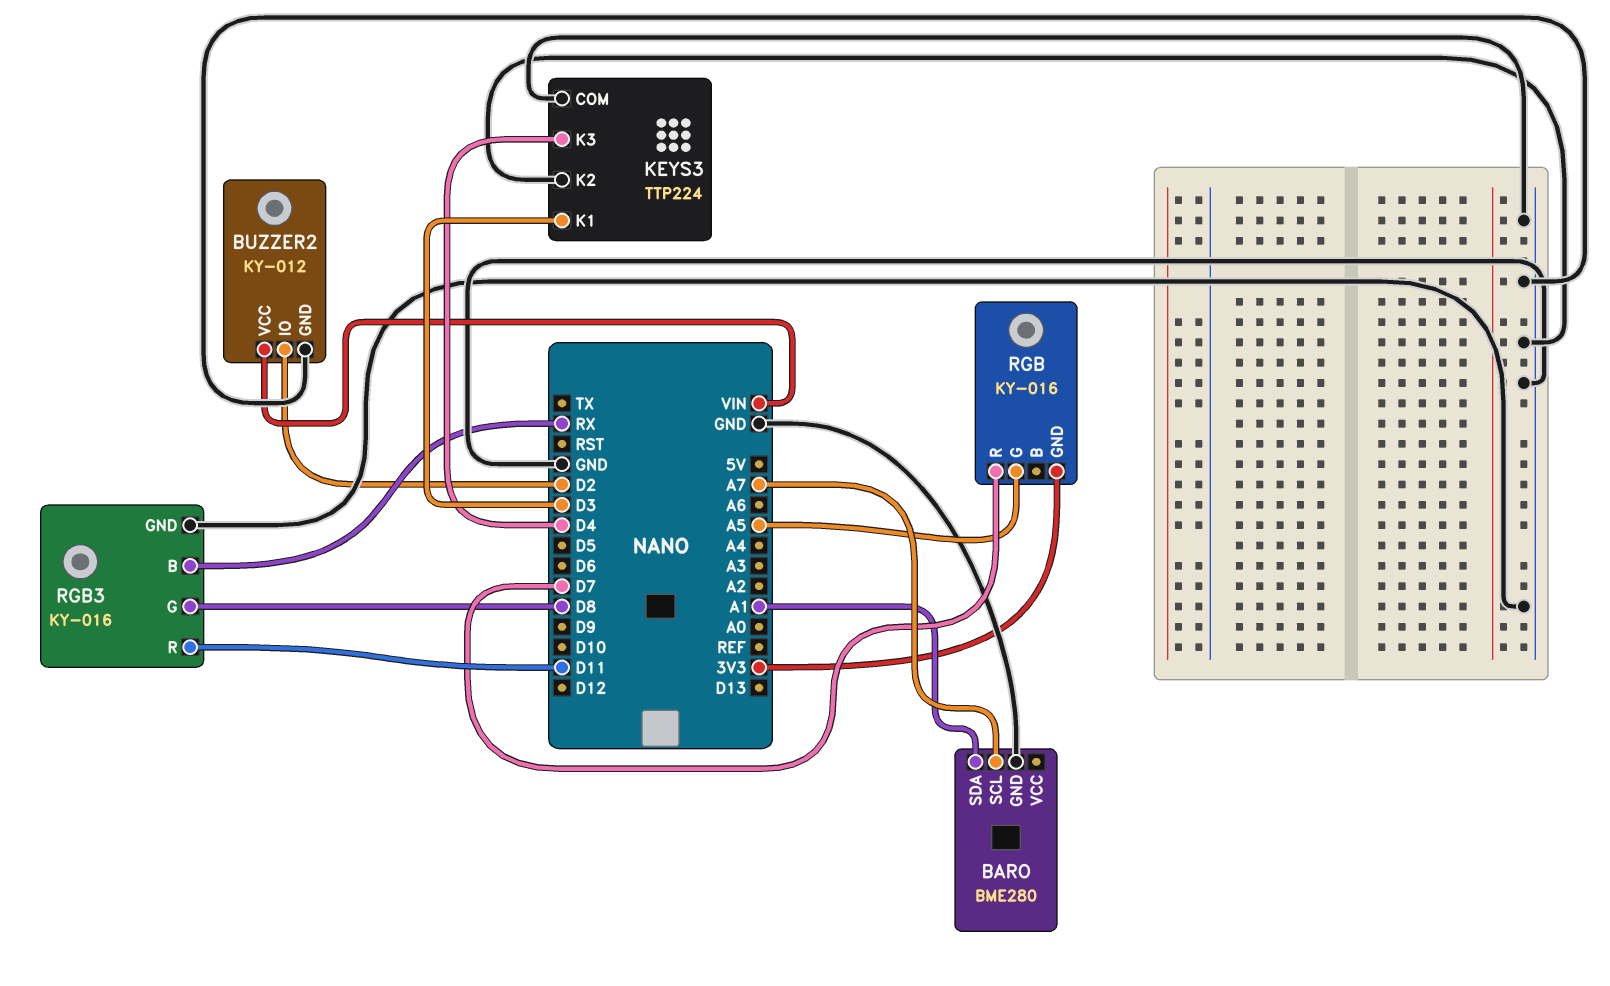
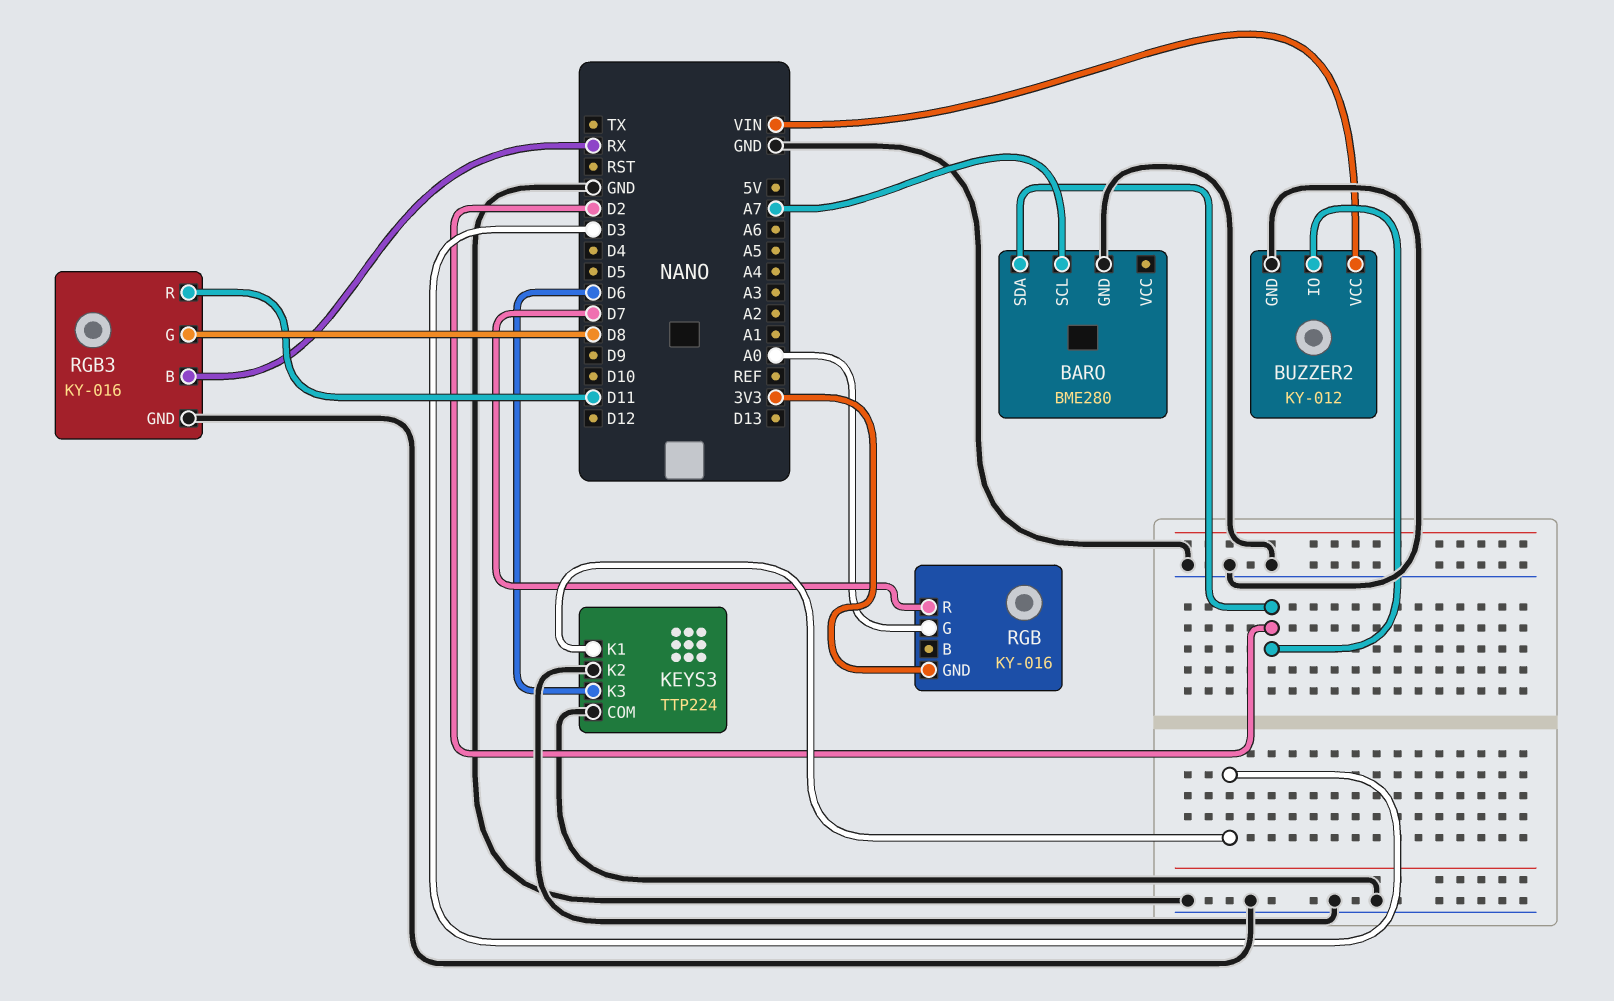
BARO pin SDA: A1 -> D2
KEYS3 pin K3: D4 -> D6
RGB pin G: A5 -> A0

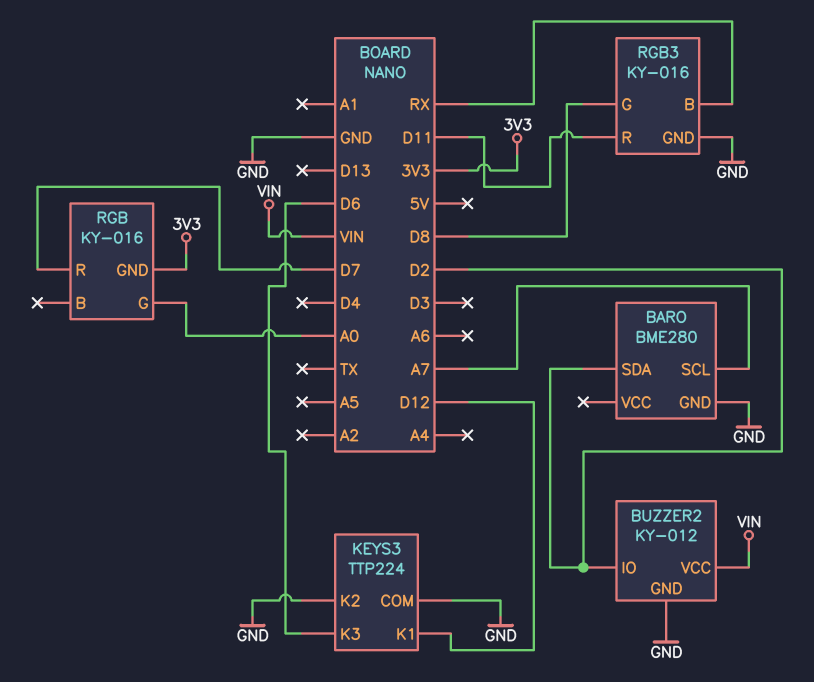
KEYS3 pin K1: D3 -> D12

